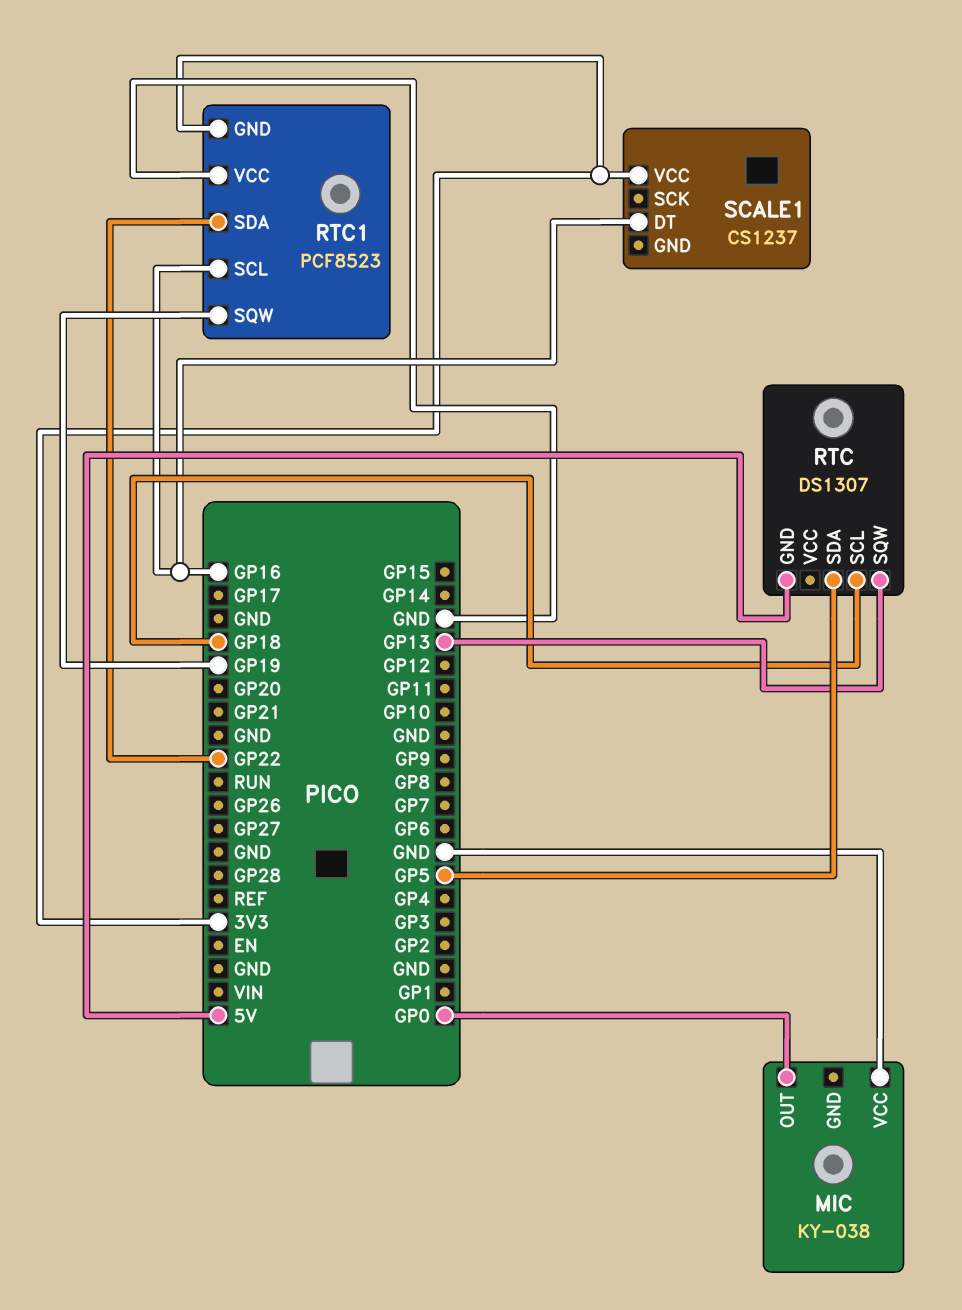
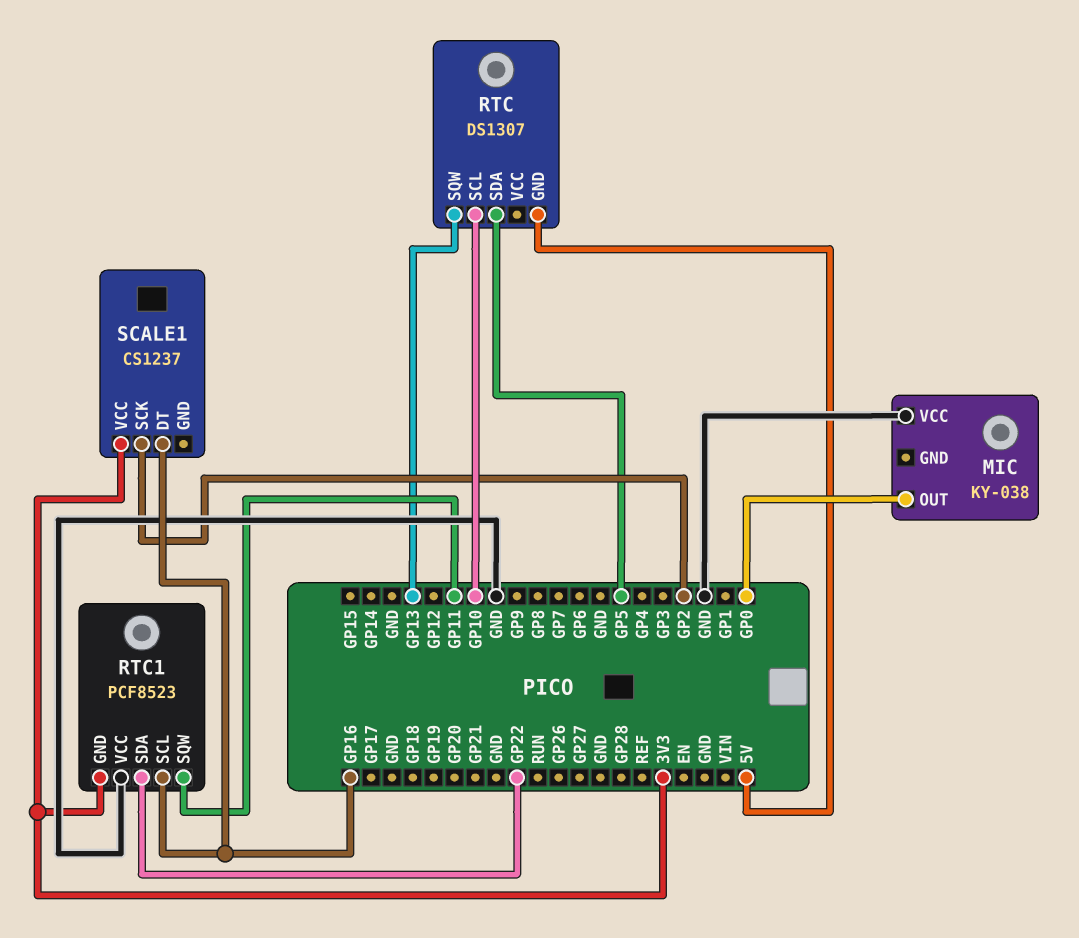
RTC pin SCL: GP18 -> GP10
RTC1 pin SQW: GP19 -> GP11
SCALE1 pin SCK: none -> GP2

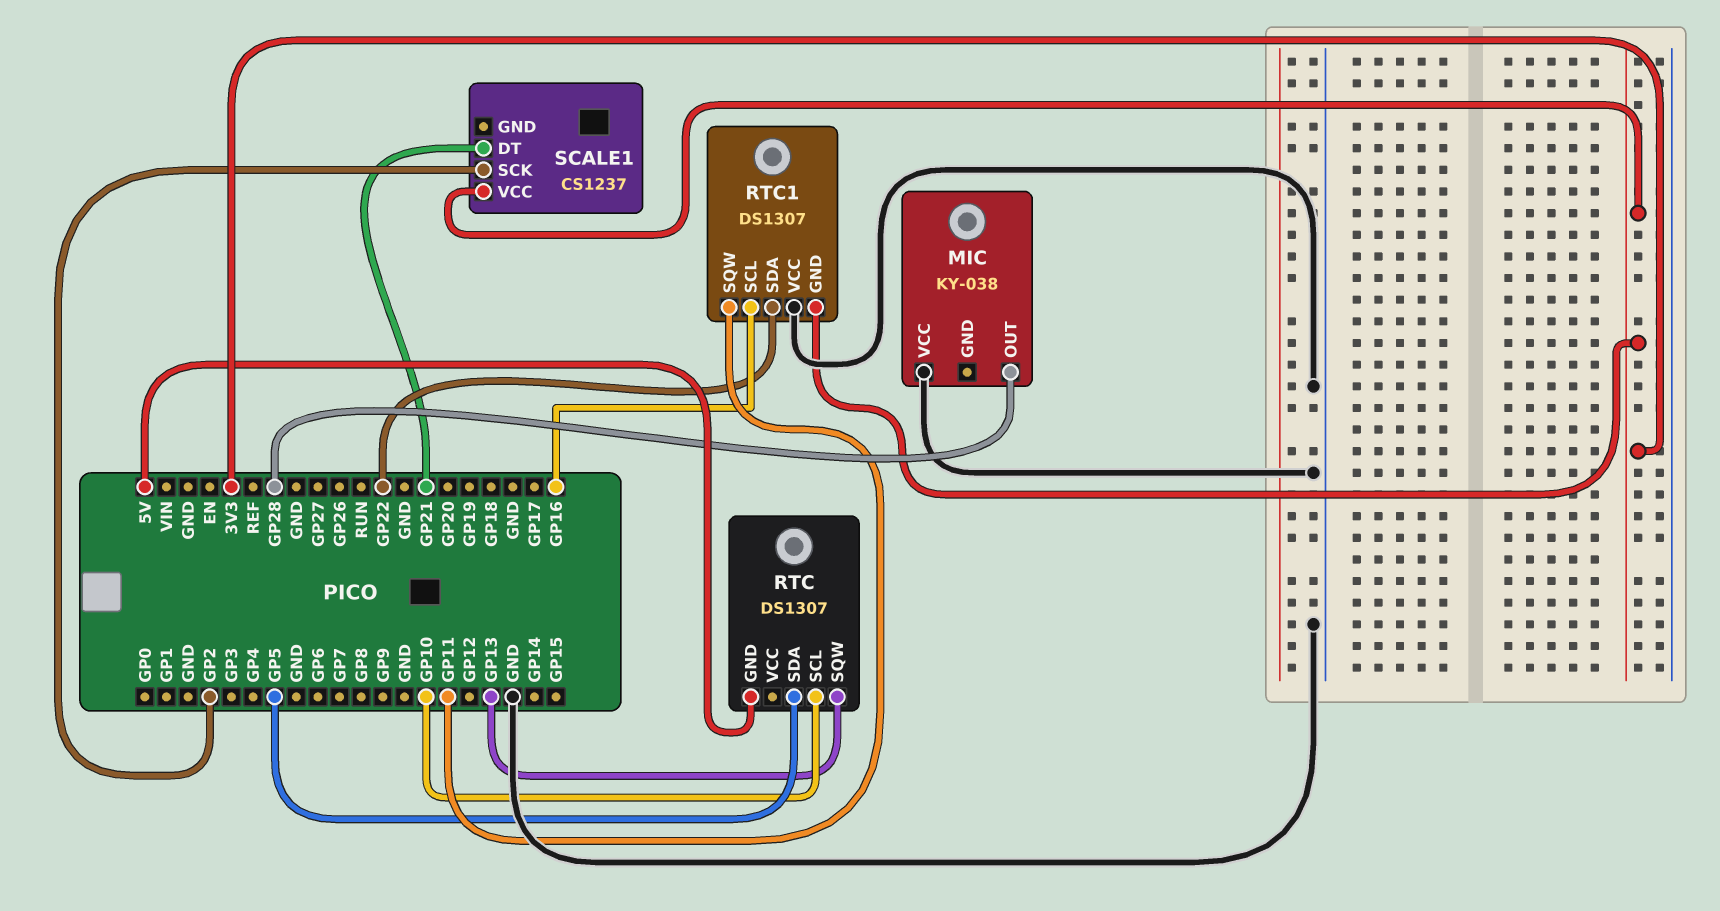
MIC pin OUT: GP0 -> GP28
RTC1: PCF8523 -> DS1307
SCALE1 pin DT: GP16 -> GP21

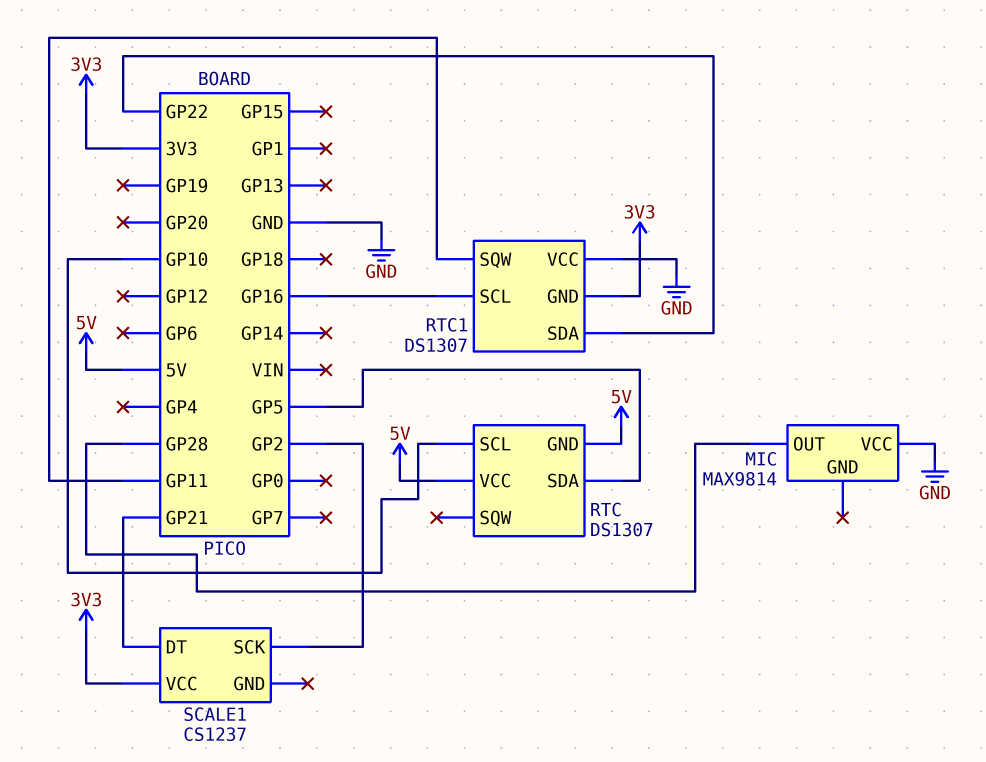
MIC: KY-038 -> MAX9814
RTC pin SQW: GP13 -> none
RTC pin VCC: none -> 5V

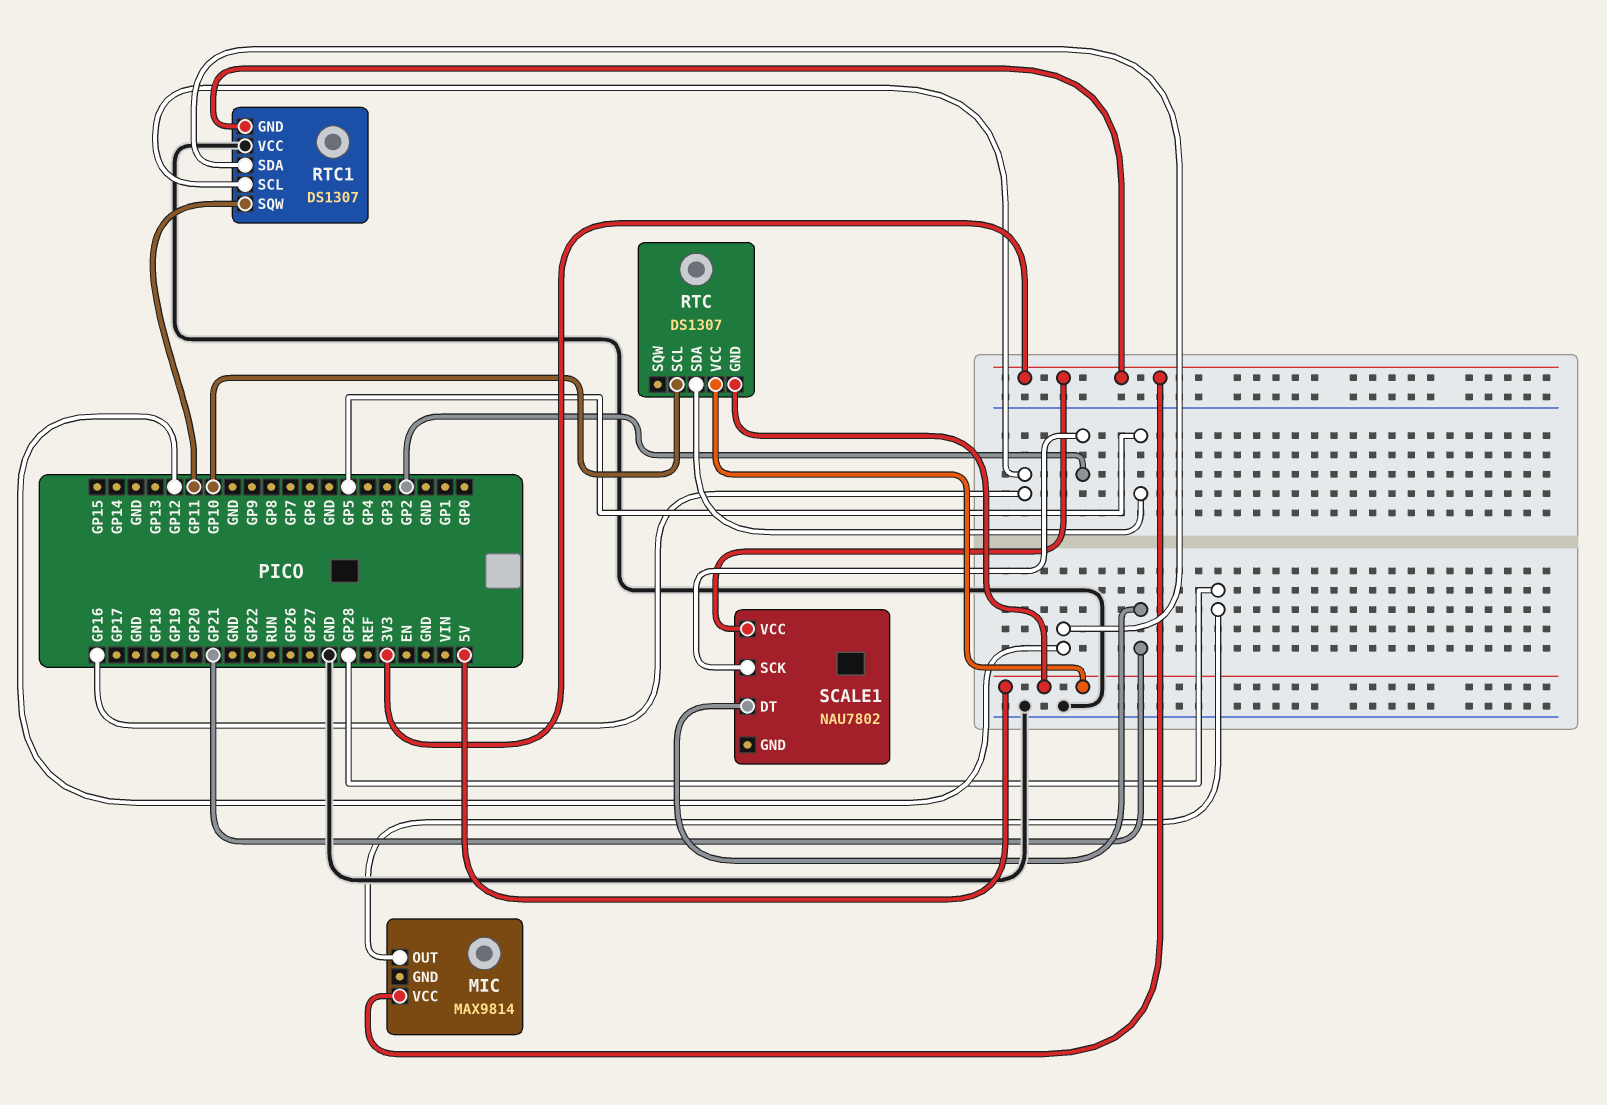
MIC pin VCC: GND -> 3V3
RTC1 pin SDA: GP22 -> GP12
SCALE1: CS1237 -> NAU7802

